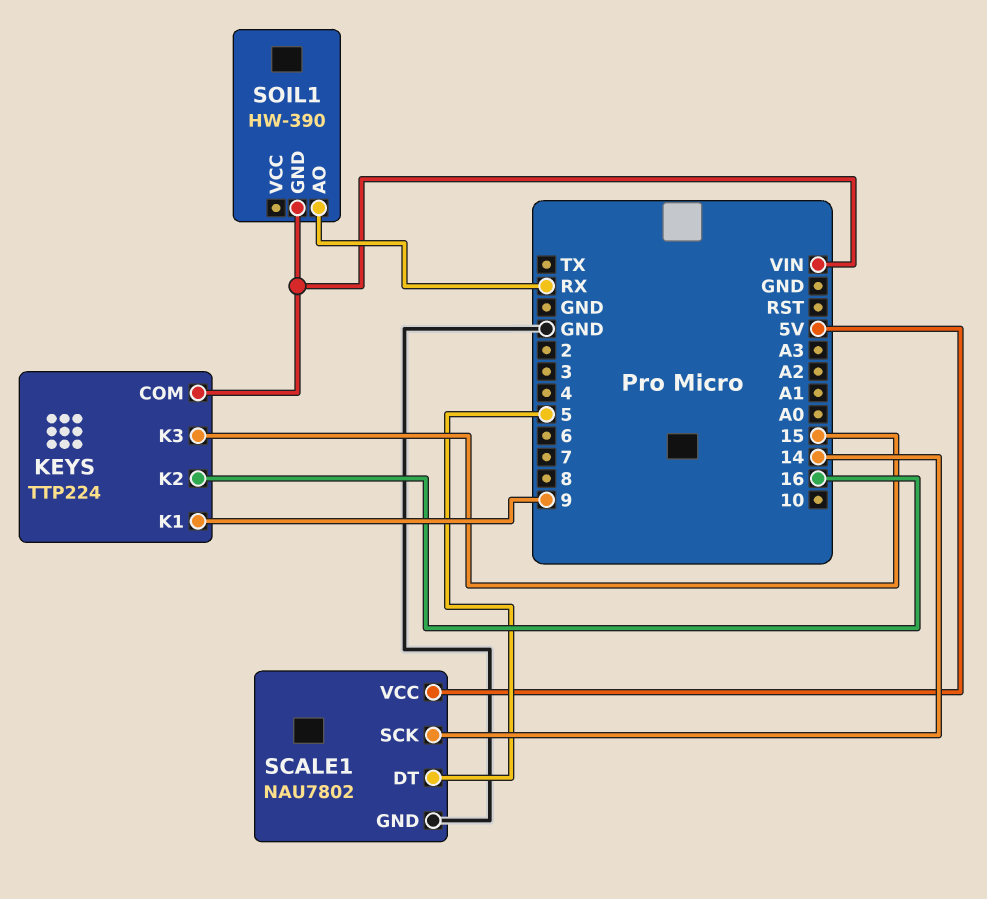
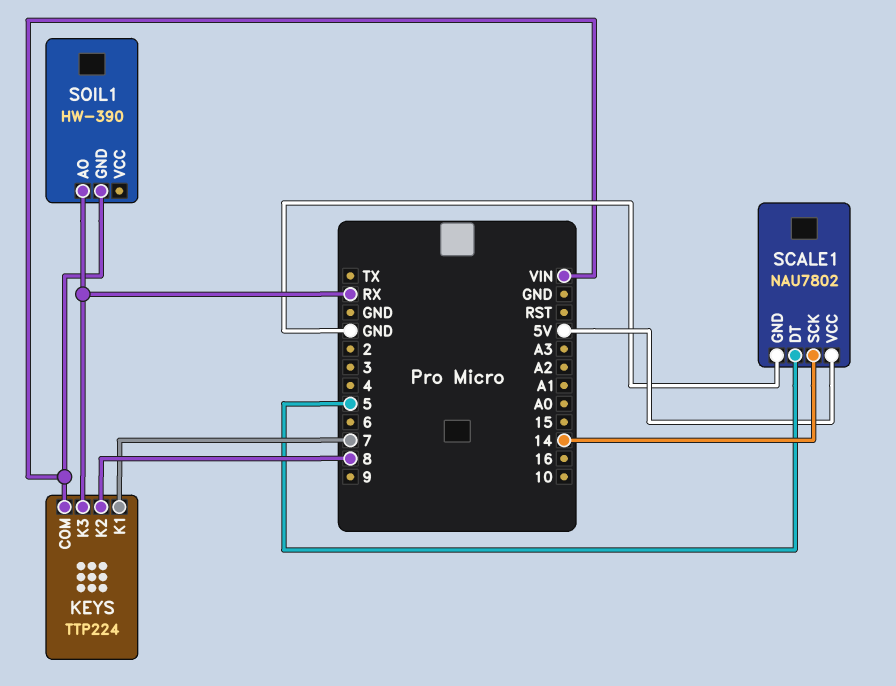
KEYS pin K1: 9 -> 7
KEYS pin K2: 16 -> 8
KEYS pin K3: 15 -> RX

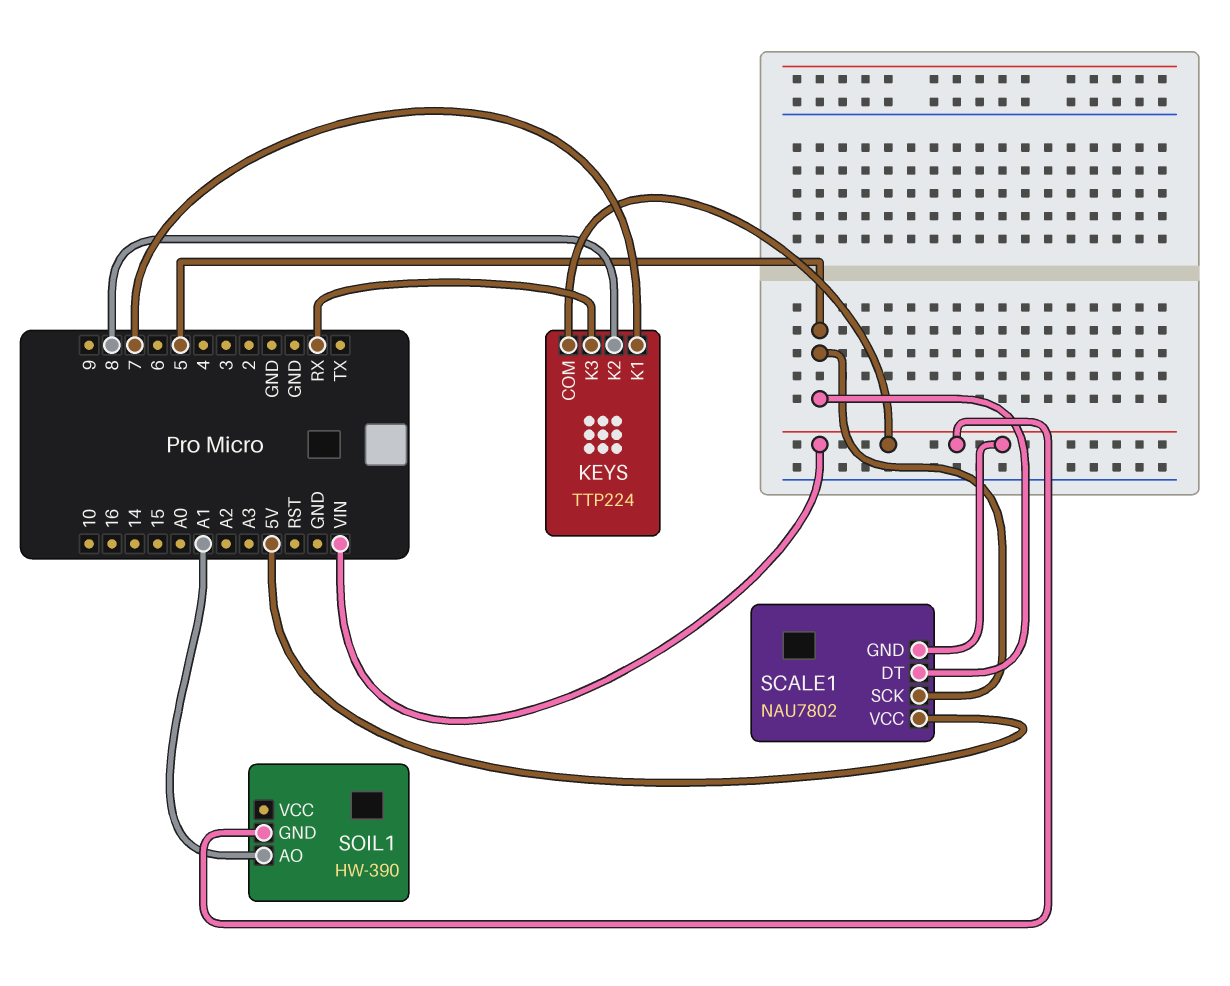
SCALE1 pin GND: GND -> VIN
SCALE1 pin SCK: 14 -> 5
SOIL1 pin AO: RX -> A1

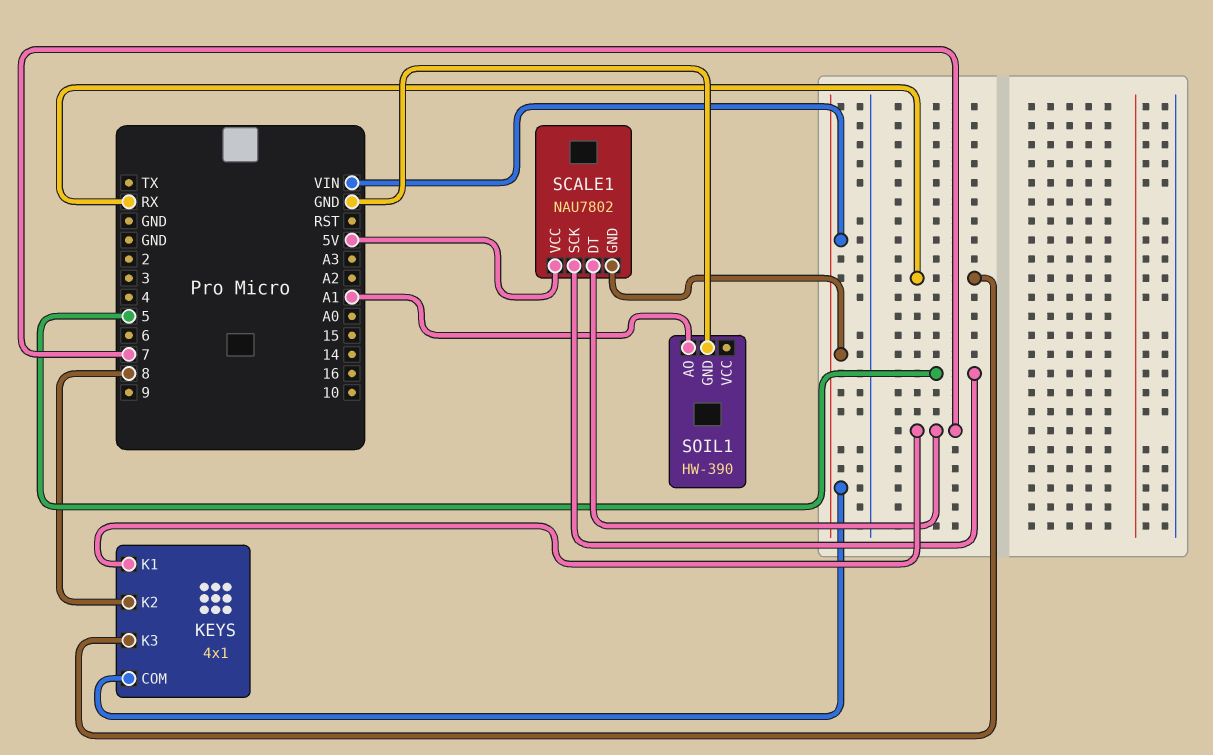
KEYS: TTP224 -> 4x1
SCALE1 pin DT: 5 -> 7
SOIL1 pin GND: VIN -> GND

